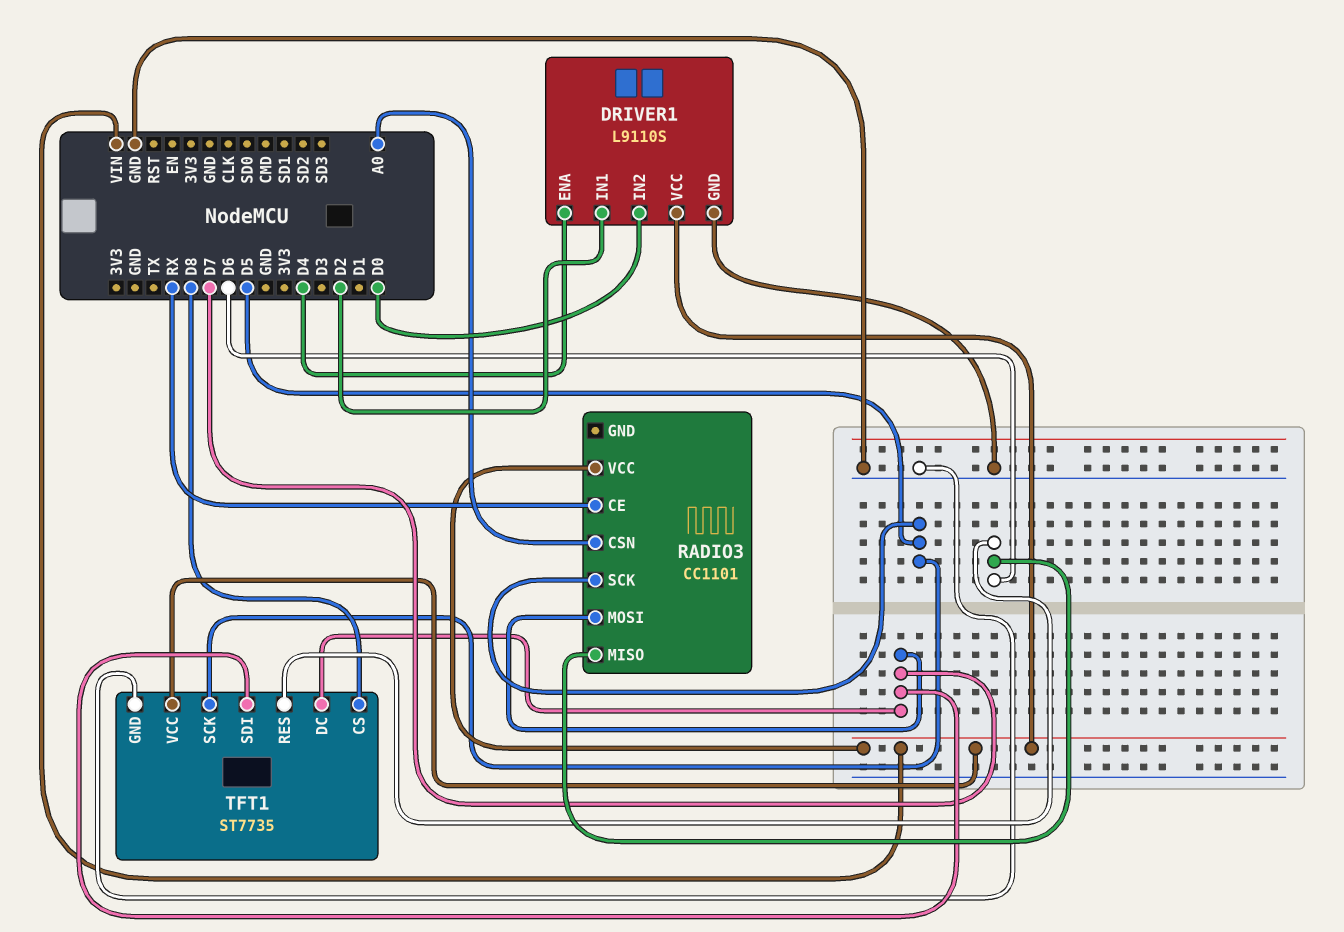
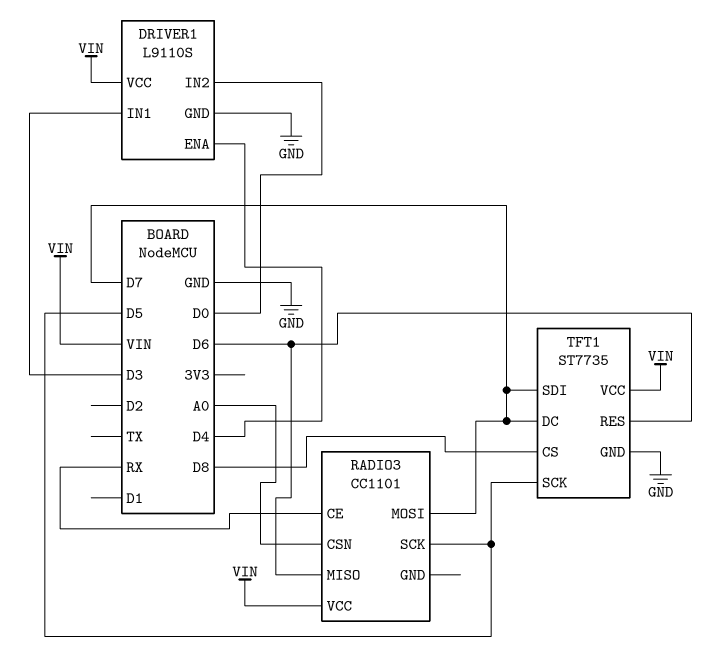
DRIVER1 pin IN1: D2 -> D3

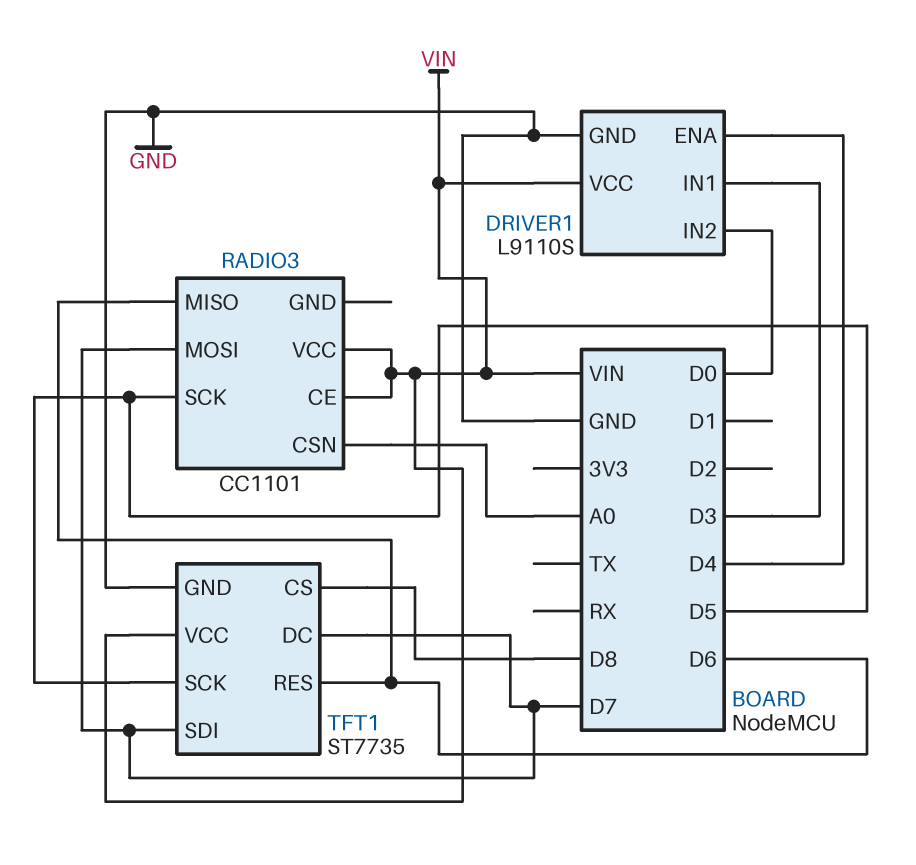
RADIO3 pin CE: RX -> VIN

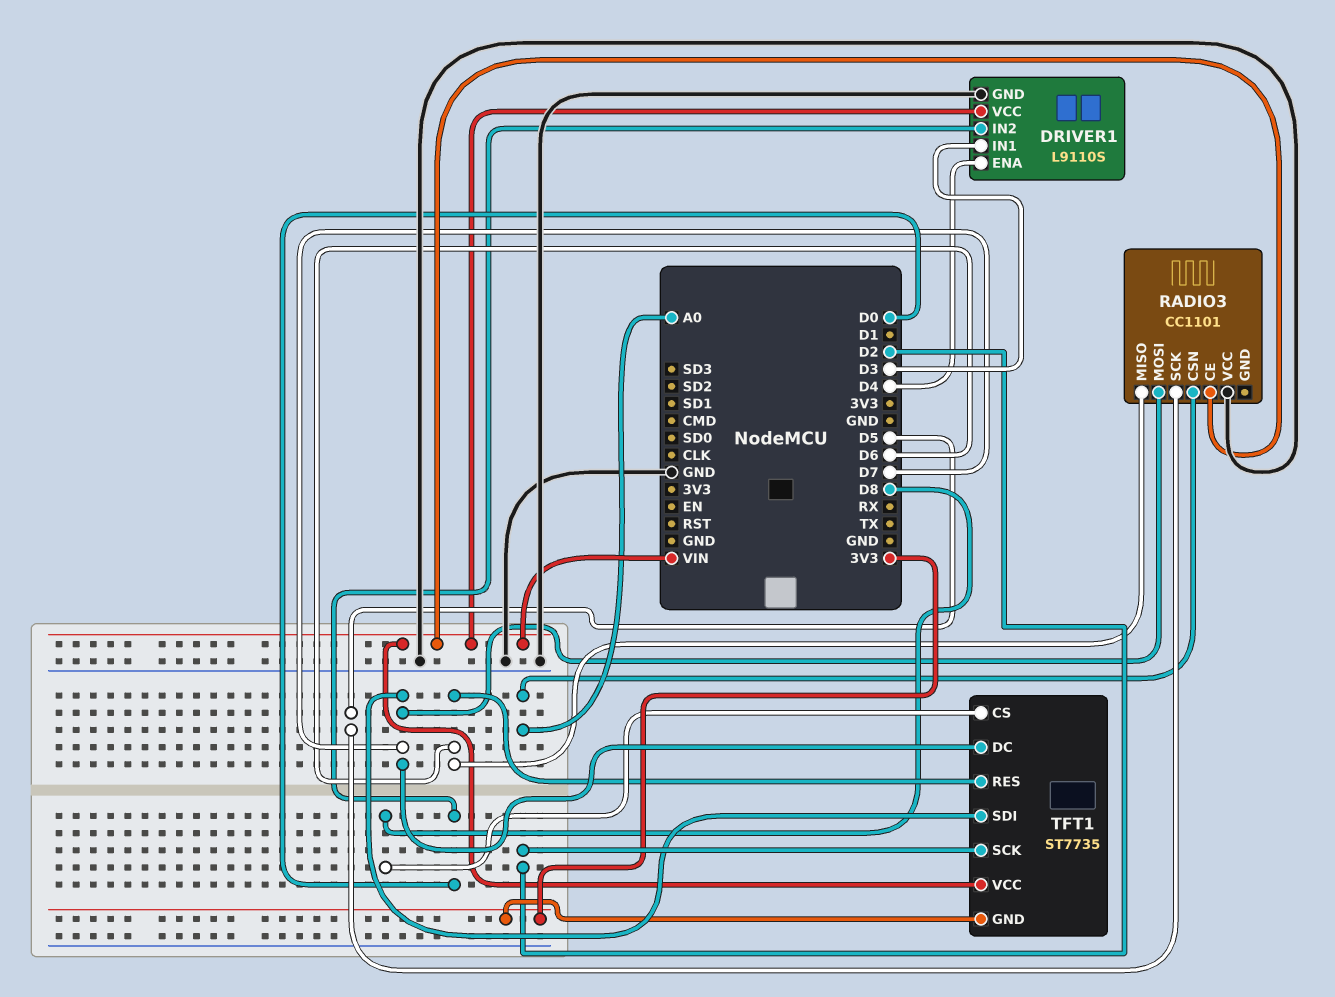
RADIO3 pin VCC: VIN -> GND
TFT1 pin GND: GND -> 3V3
TFT1 pin SCK: D5 -> D2

